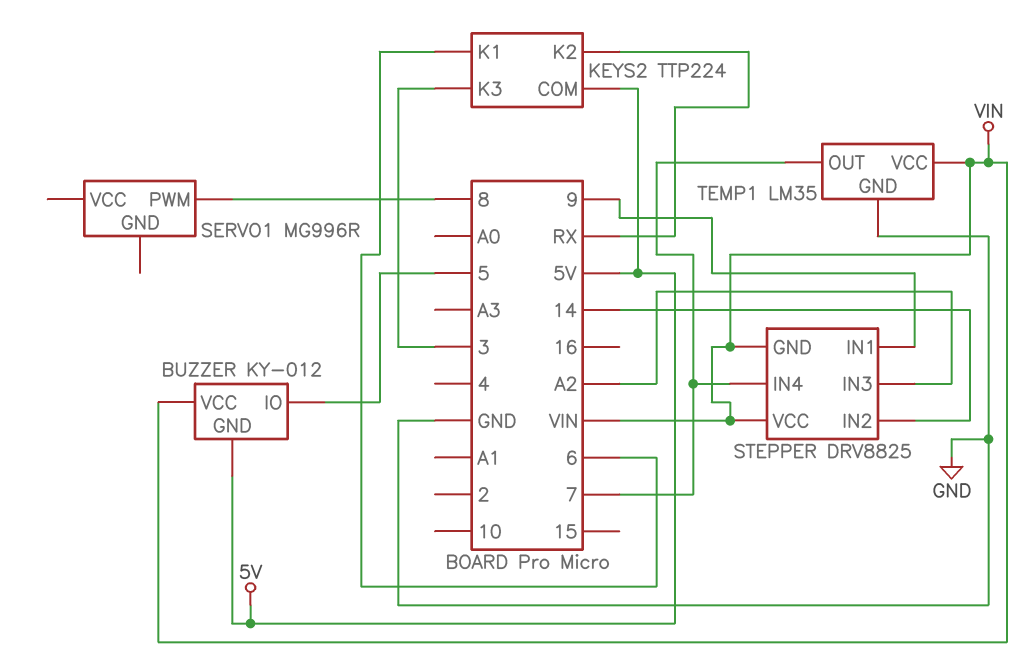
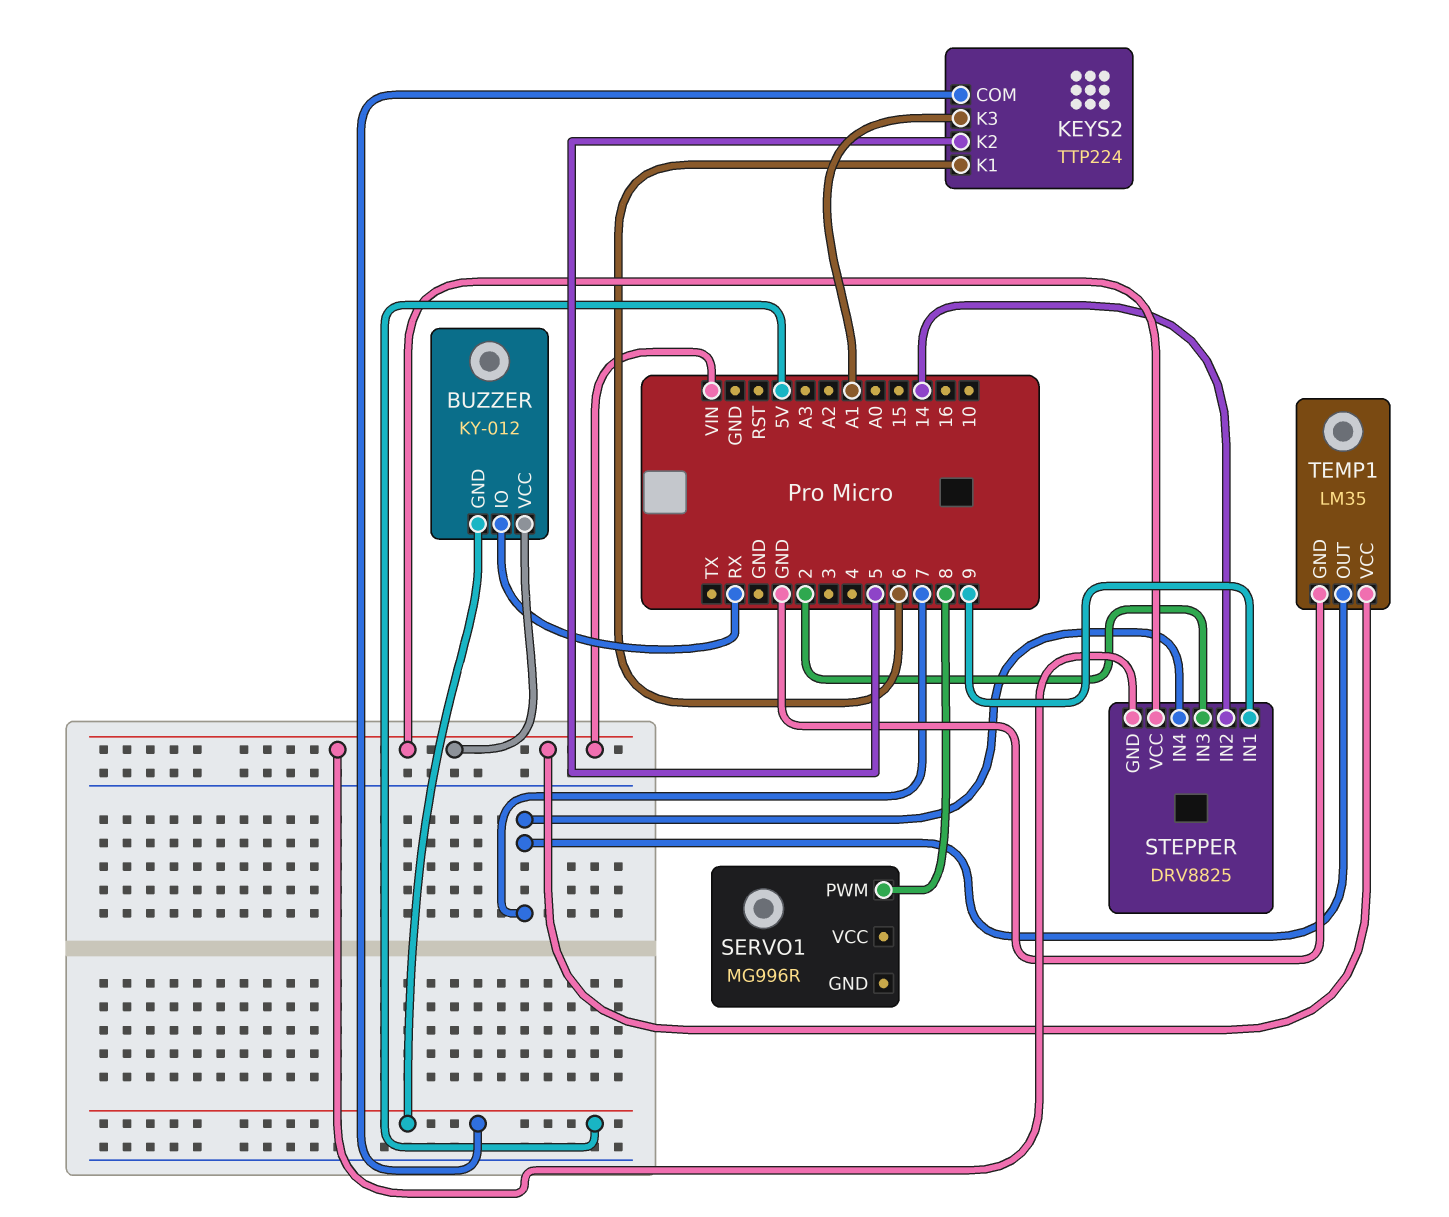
BUZZER pin IO: 5 -> RX
KEYS2 pin K2: RX -> 5
KEYS2 pin K3: 3 -> A1
STEPPER pin IN3: A2 -> 2

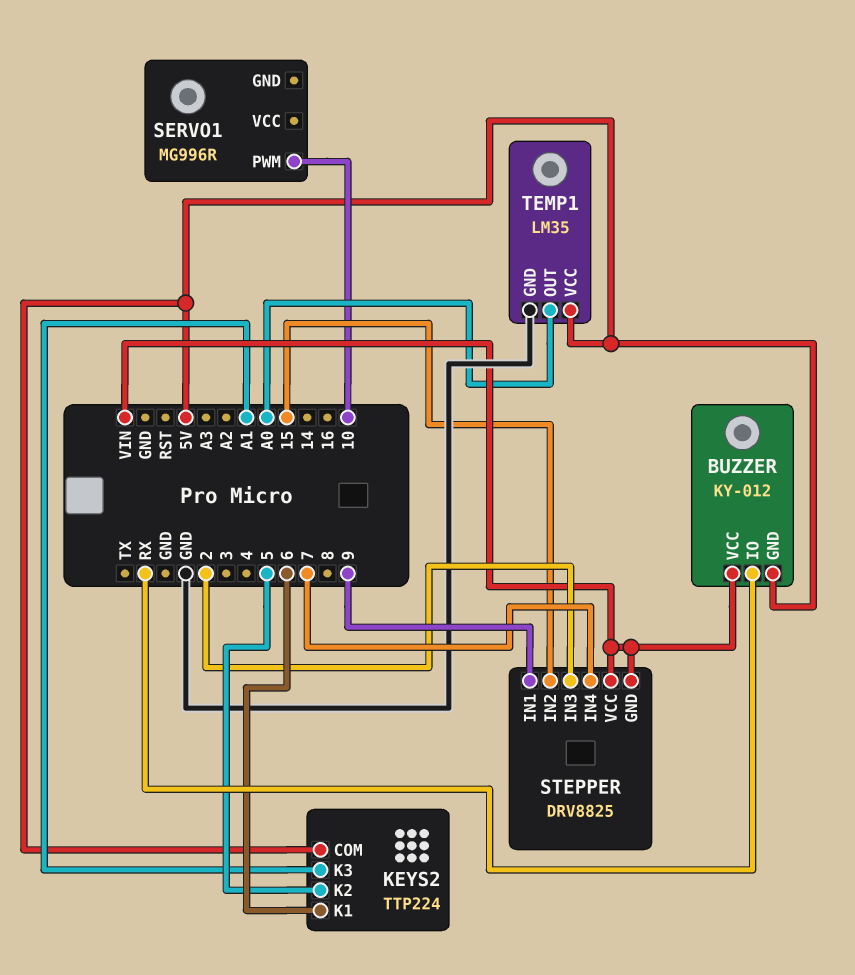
SERVO1 pin PWM: 8 -> 10
STEPPER pin IN2: 14 -> 15
TEMP1 pin OUT: 7 -> A0
TEMP1 pin VCC: VIN -> 5V

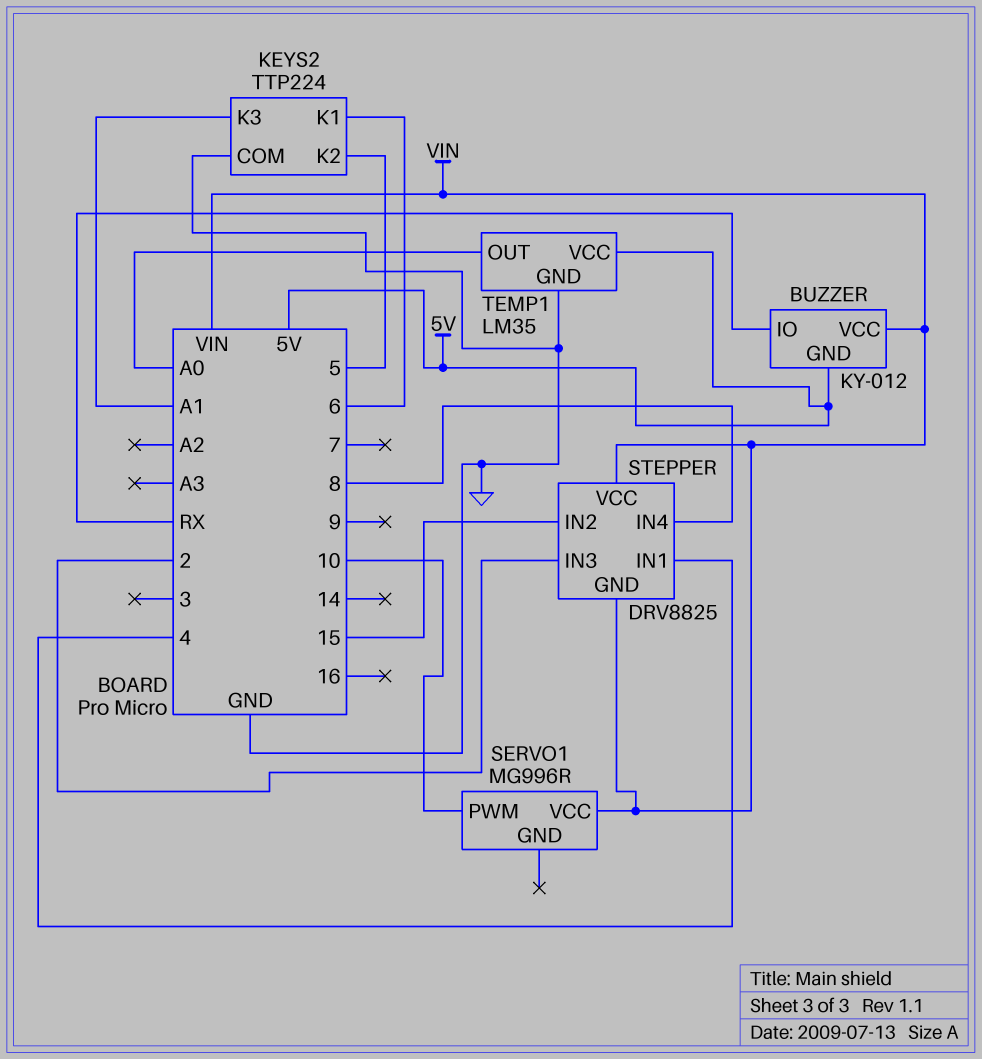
KEYS2 pin COM: 5V -> GND
SERVO1 pin VCC: none -> VIN
STEPPER pin IN1: 9 -> 4
STEPPER pin IN4: 7 -> 8

